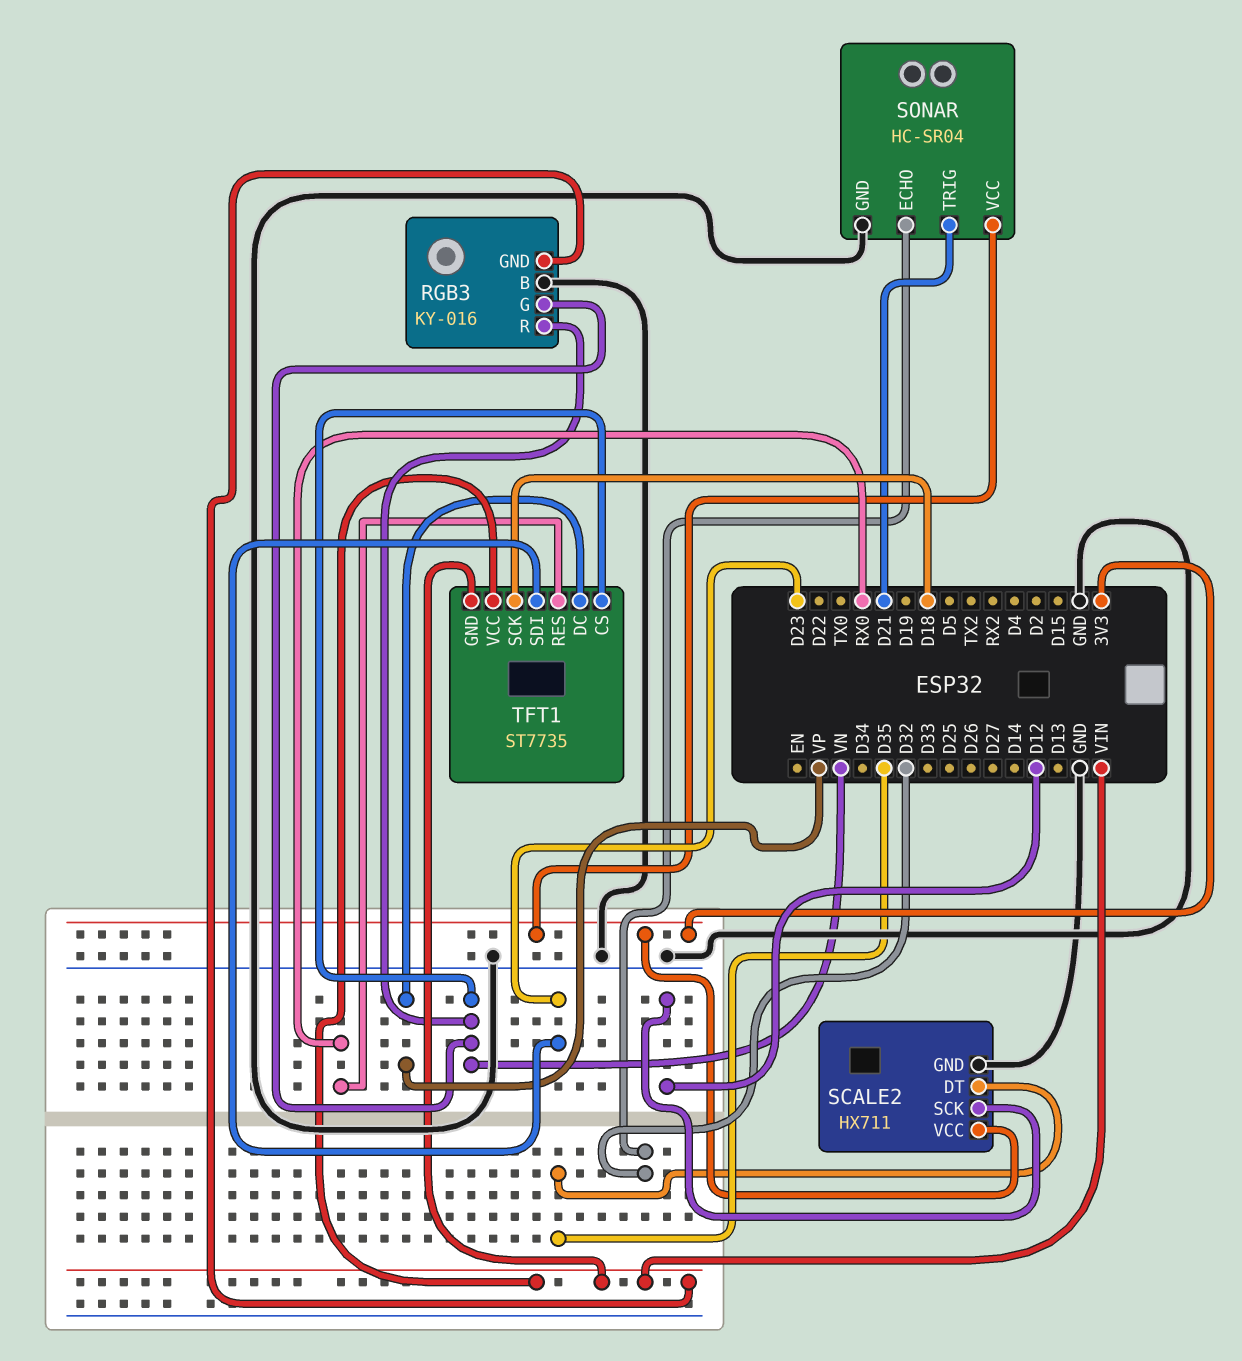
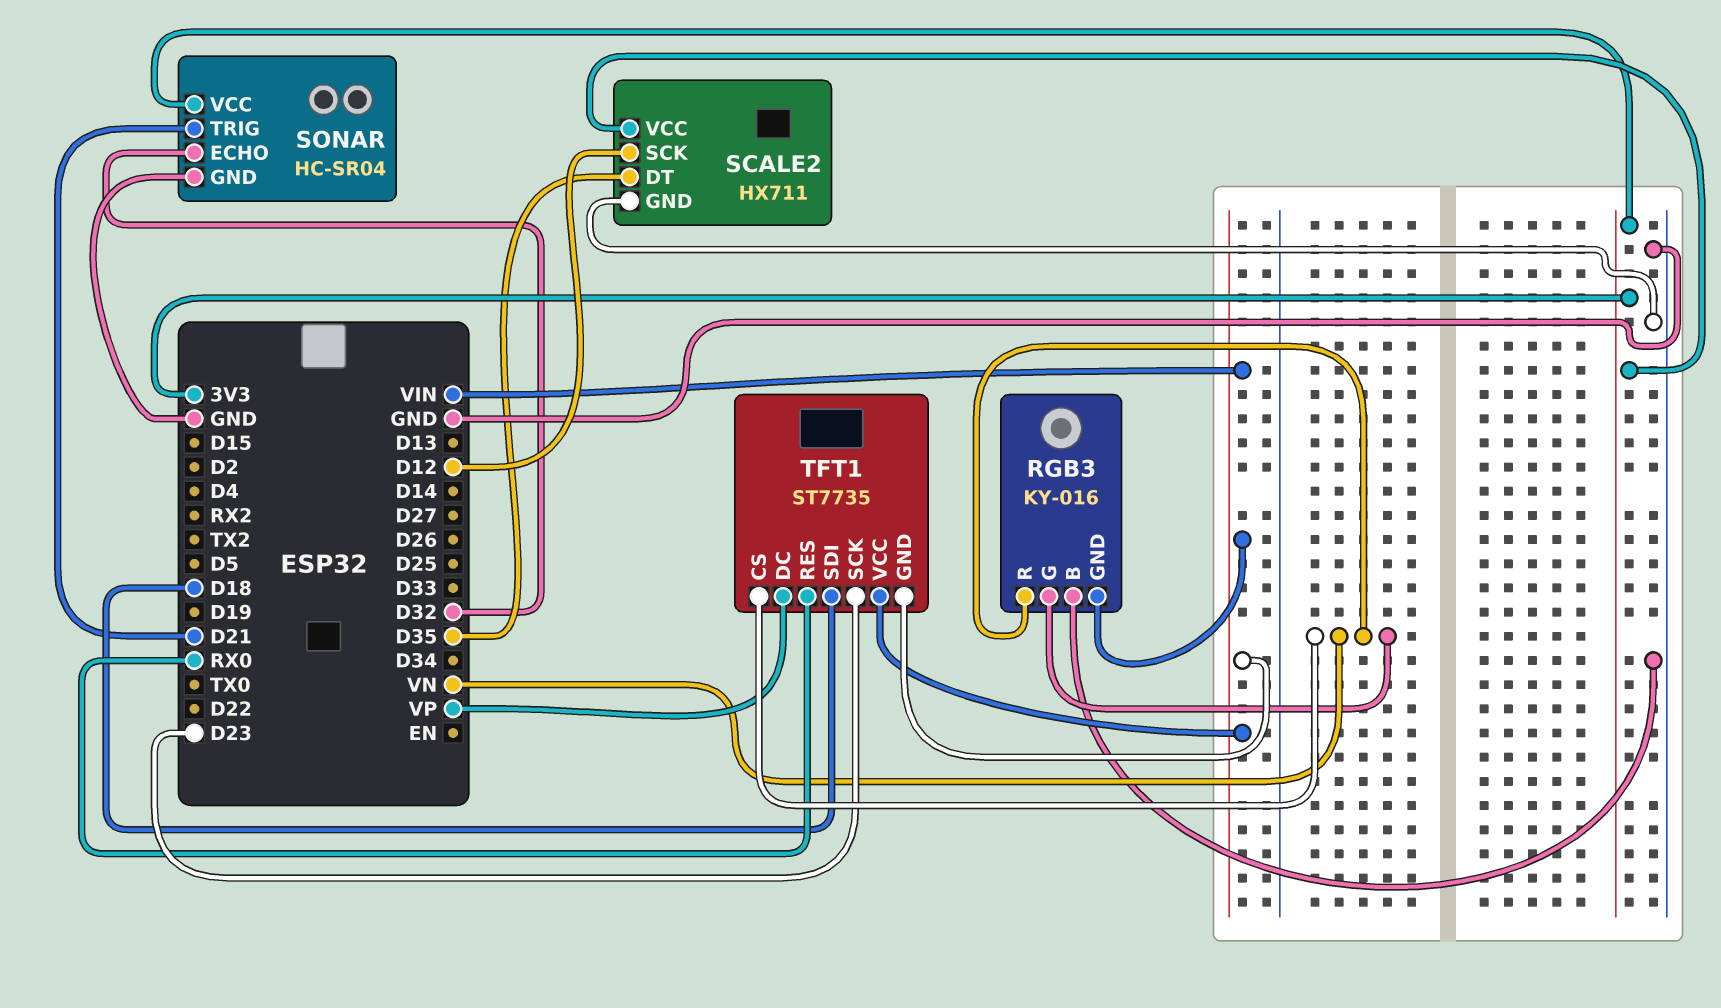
TFT1 pin SCK: D18 -> D23
TFT1 pin SDI: D23 -> D18

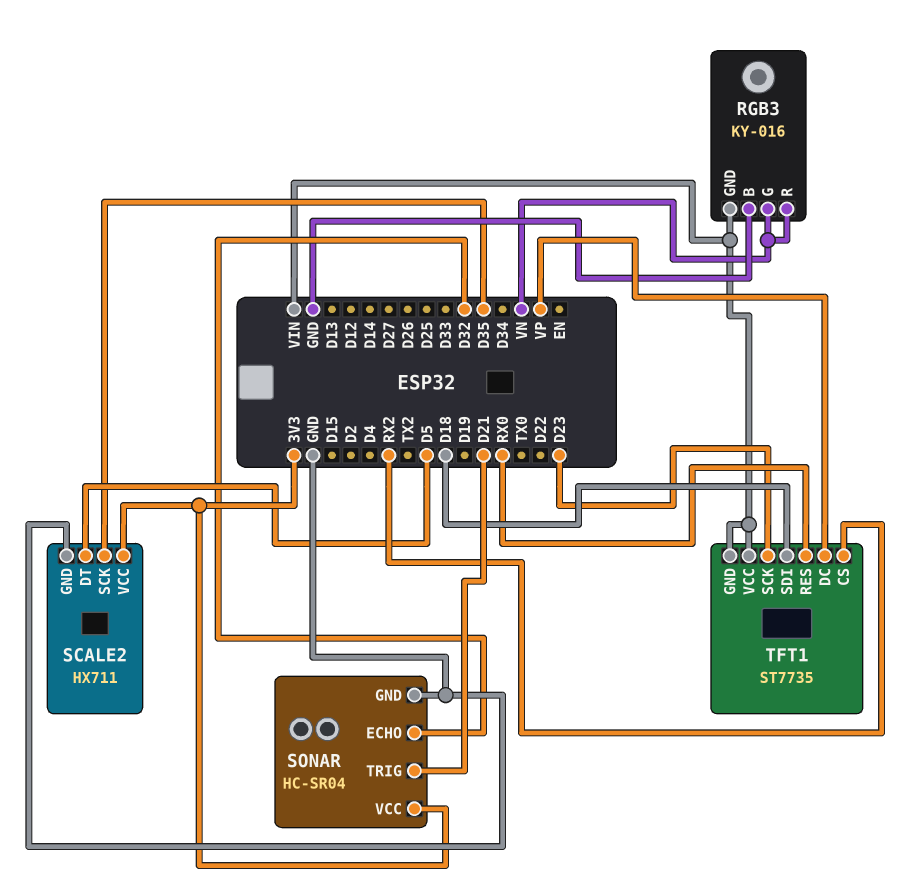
SCALE2 pin DT: D35 -> D5
SCALE2 pin SCK: D12 -> D35
TFT1 pin CS: VN -> RX2

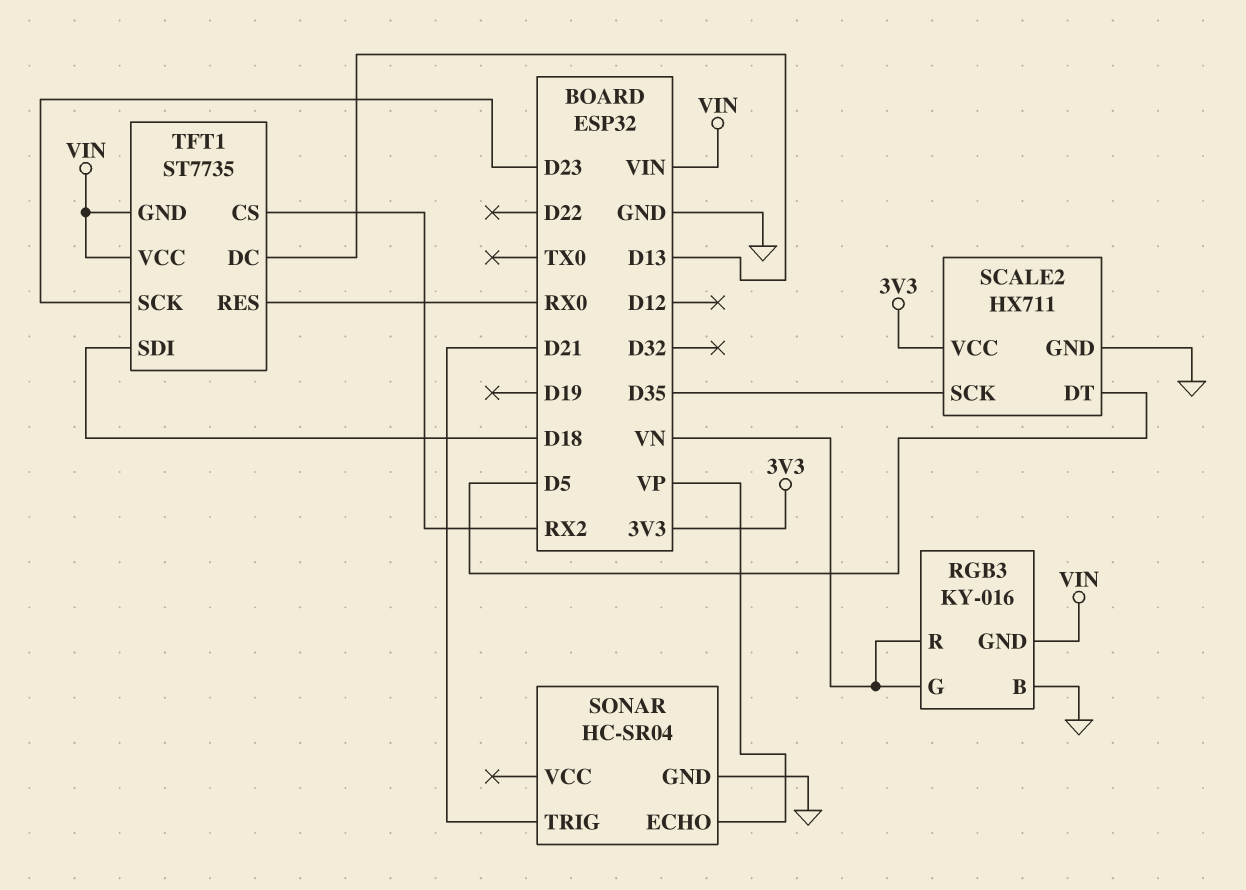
SONAR pin ECHO: D32 -> VP
SONAR pin VCC: 3V3 -> none
TFT1 pin DC: VP -> D13

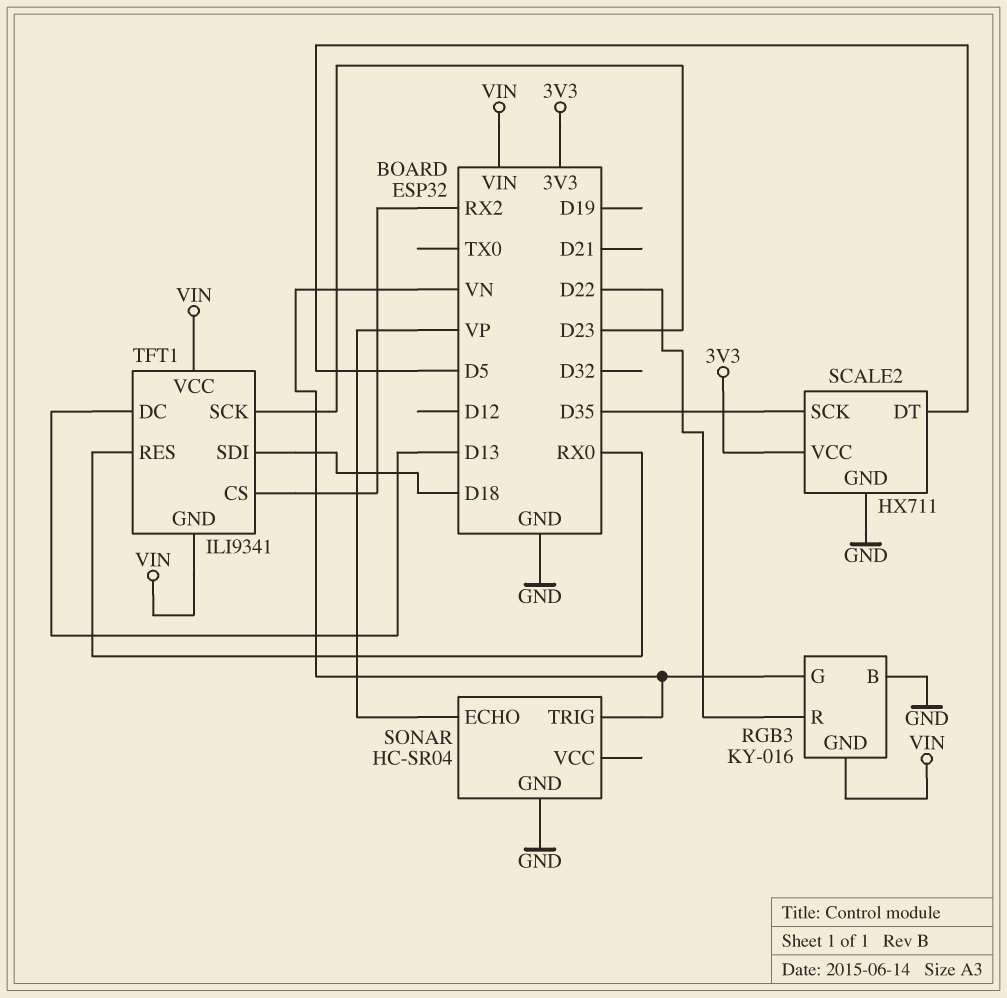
RGB3 pin R: VN -> D22
SONAR pin TRIG: D21 -> VN
TFT1: ST7735 -> ILI9341

